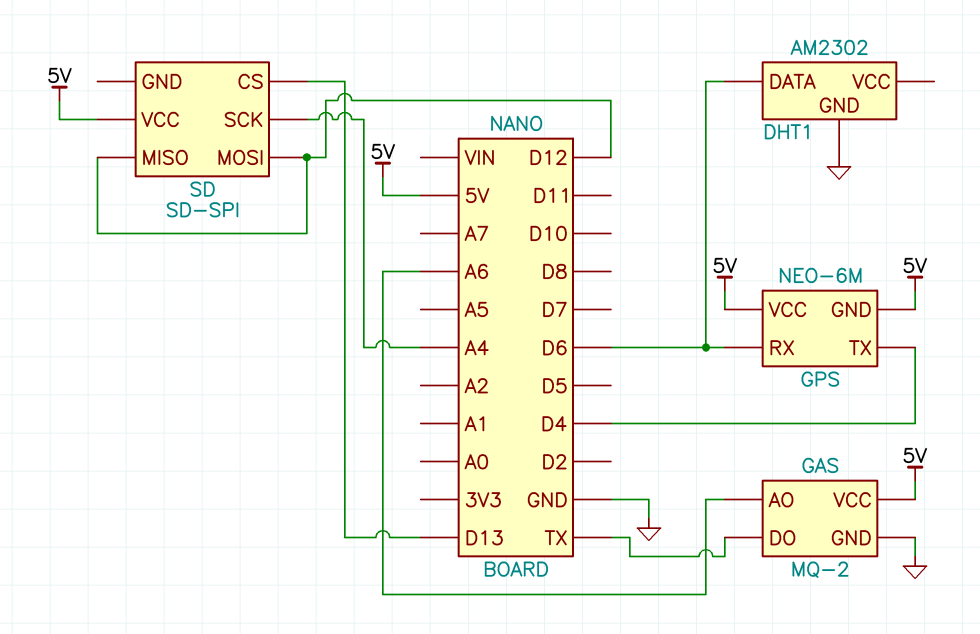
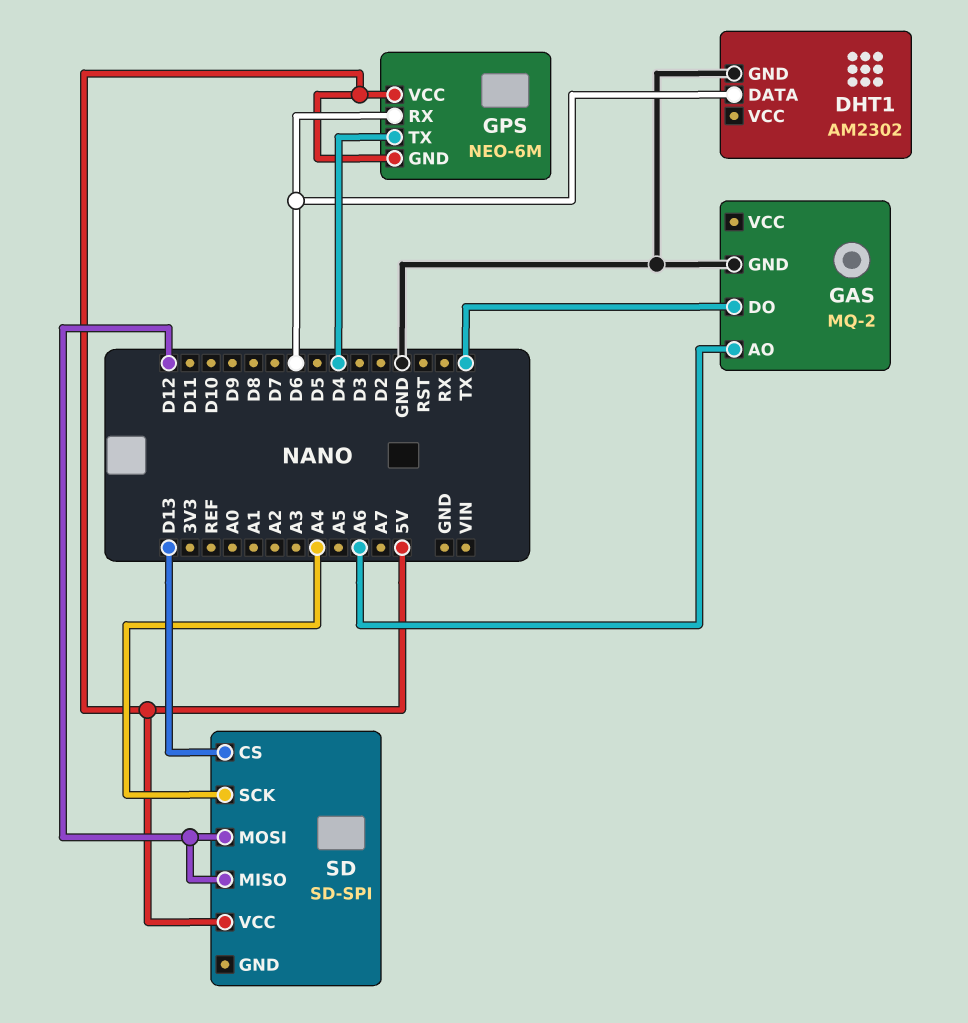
GAS pin VCC: 5V -> none

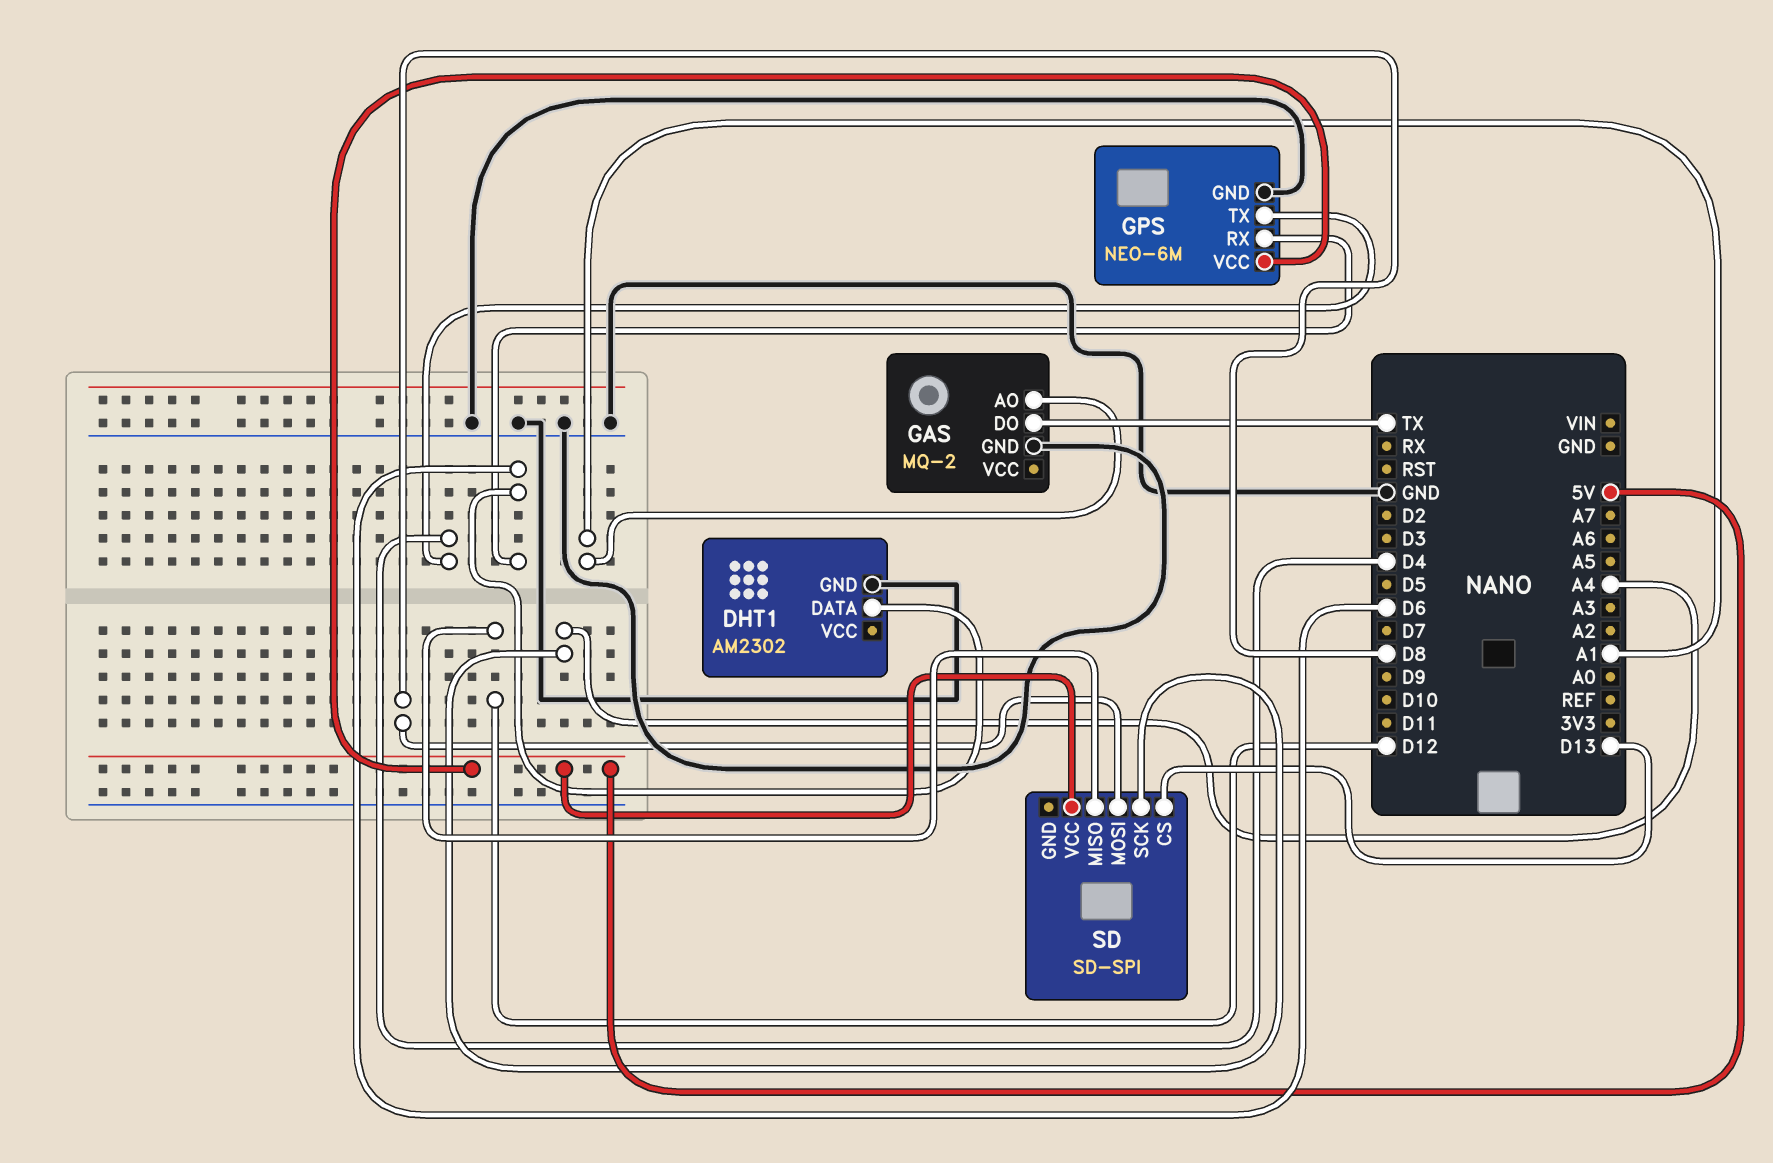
GAS pin AO: A6 -> A1
GPS pin GND: 5V -> GND
SD pin MOSI: D12 -> D8

